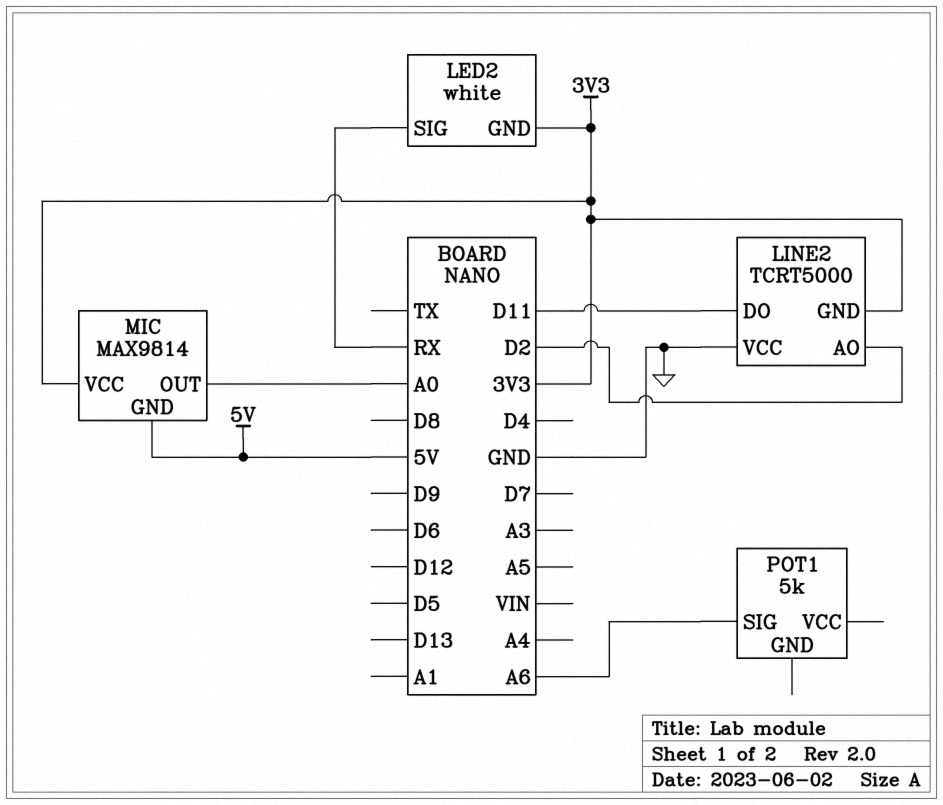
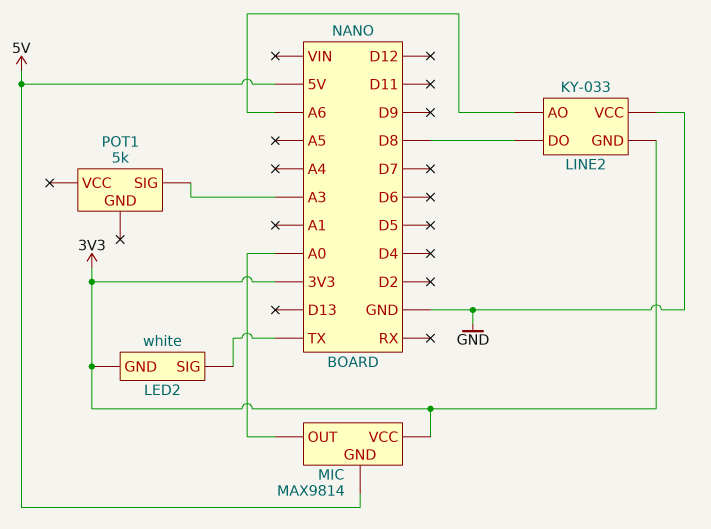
LED2 pin SIG: RX -> TX
LINE2: TCRT5000 -> KY-033
LINE2 pin AO: D2 -> A6
LINE2 pin DO: D11 -> D8
POT1 pin SIG: A6 -> A3

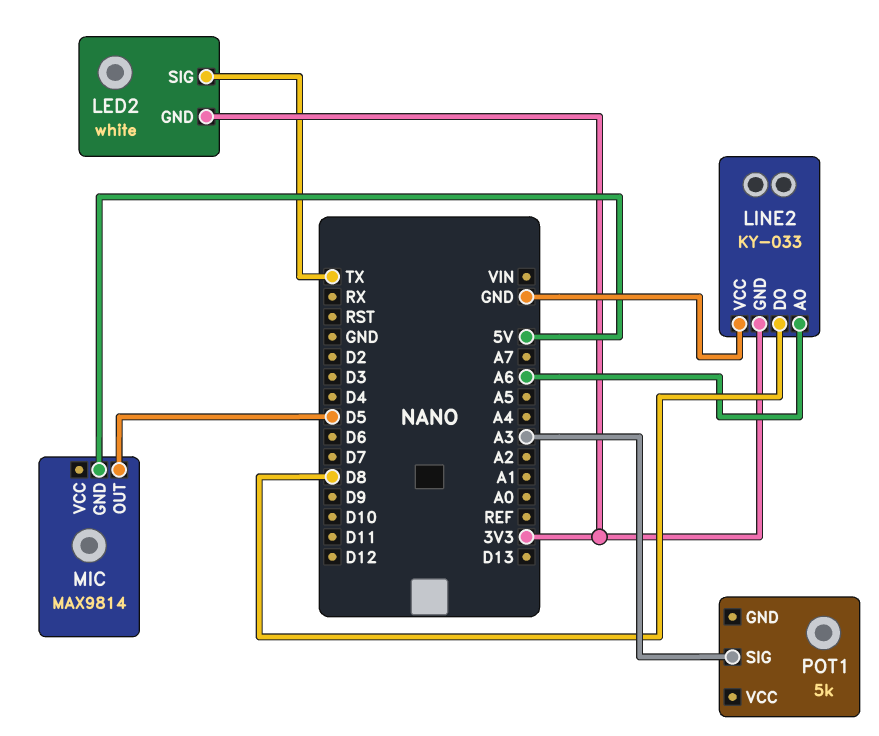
MIC pin OUT: A0 -> D5
MIC pin VCC: 3V3 -> none

